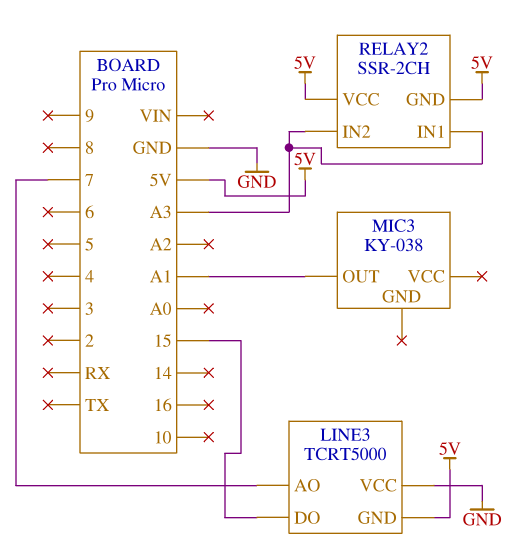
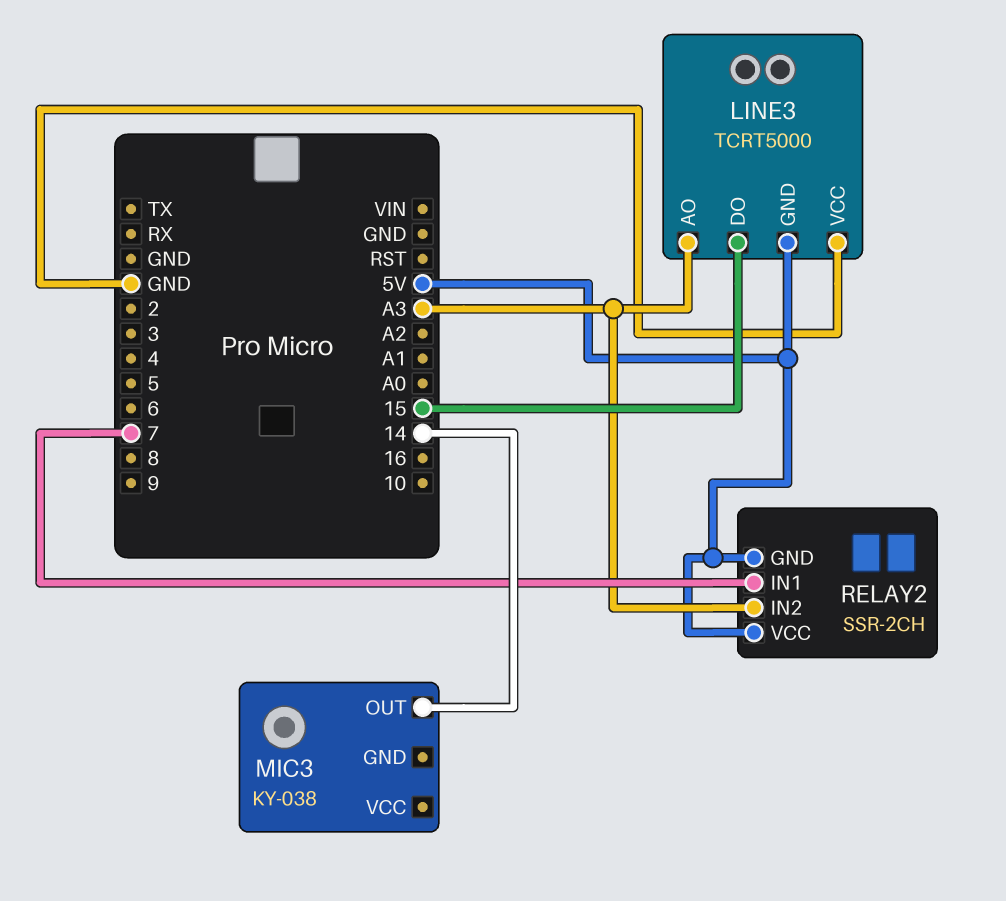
LINE3 pin AO: 7 -> A3
MIC3 pin OUT: A1 -> 14
RELAY2 pin IN1: A3 -> 7

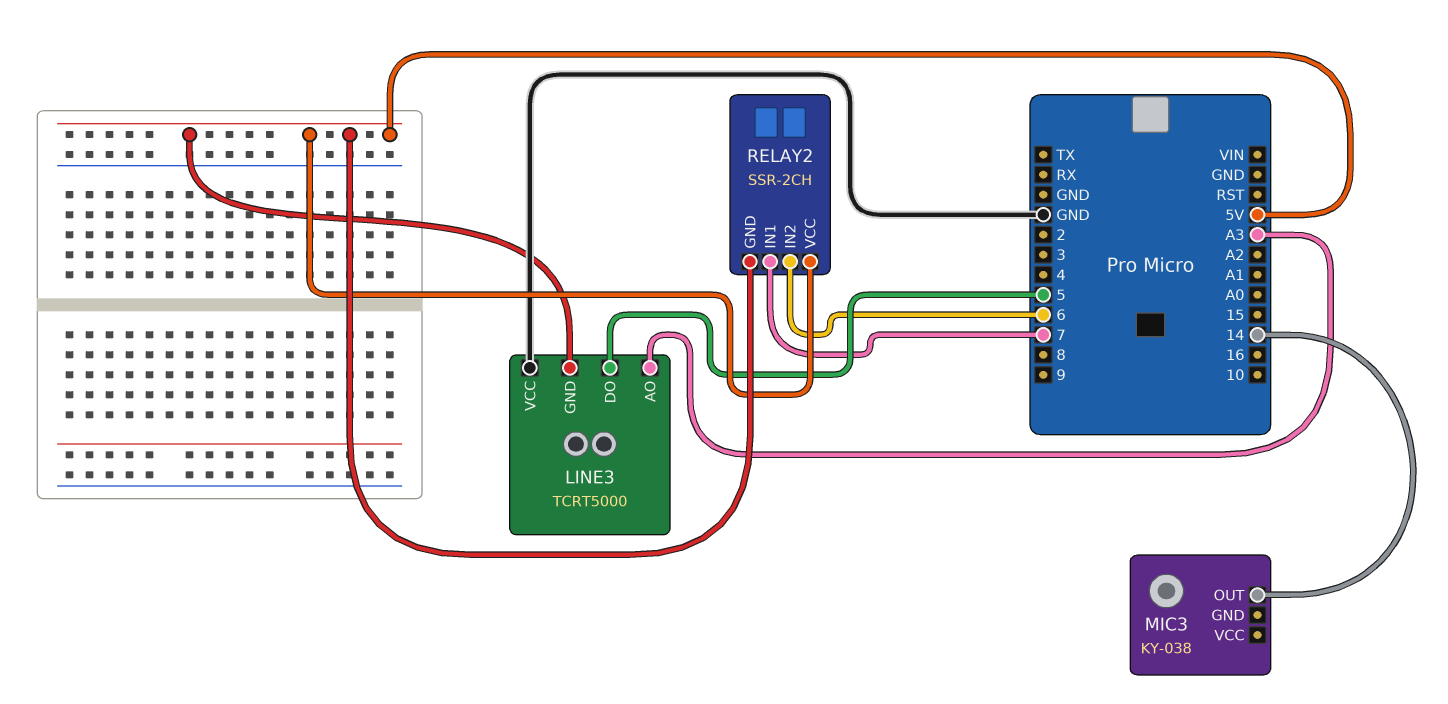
LINE3 pin DO: 15 -> 5
RELAY2 pin IN2: A3 -> 6

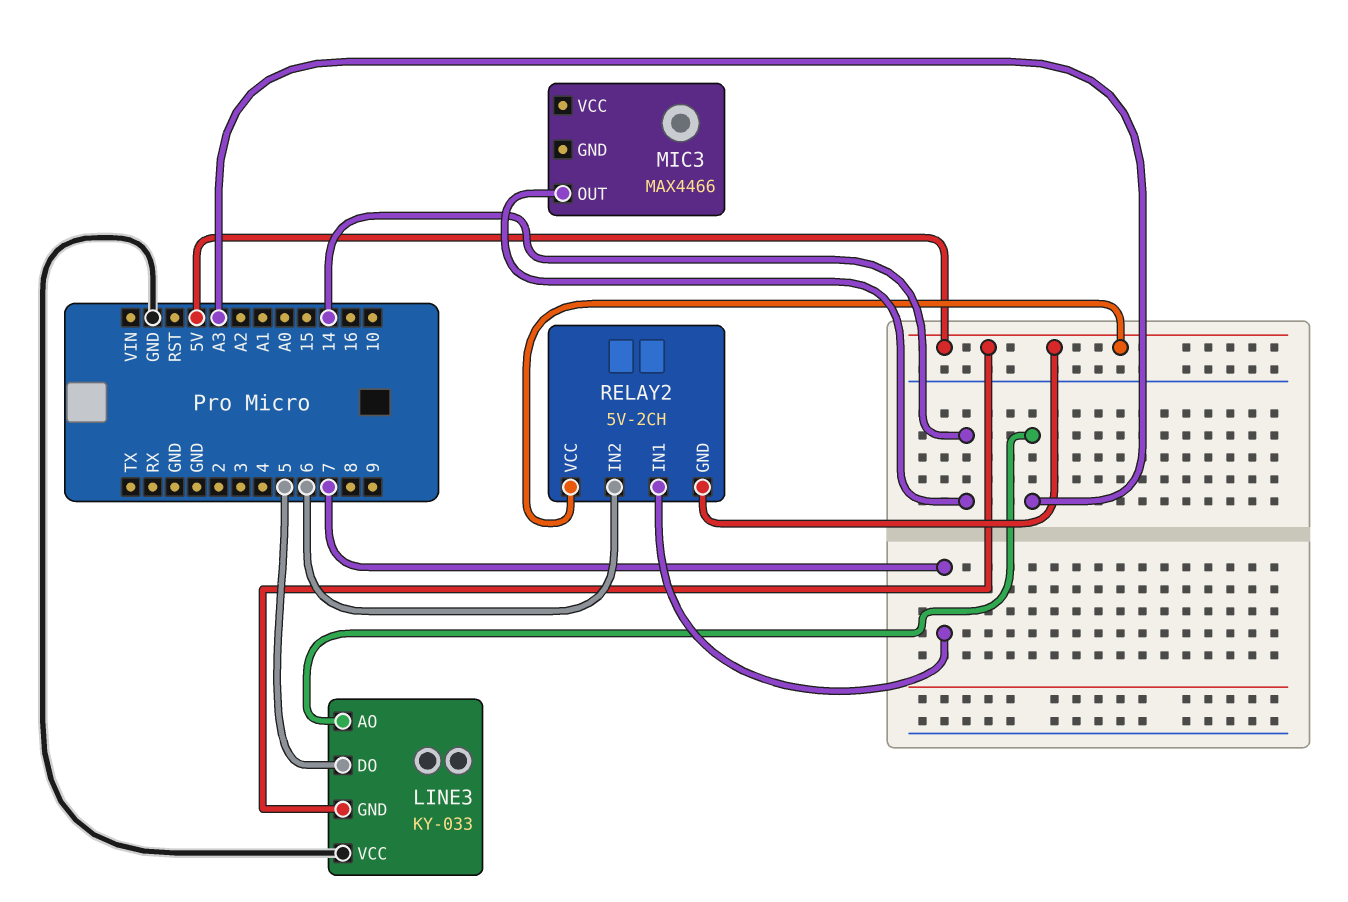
LINE3: TCRT5000 -> KY-033
MIC3: KY-038 -> MAX4466
RELAY2: SSR-2CH -> 5V-2CH

